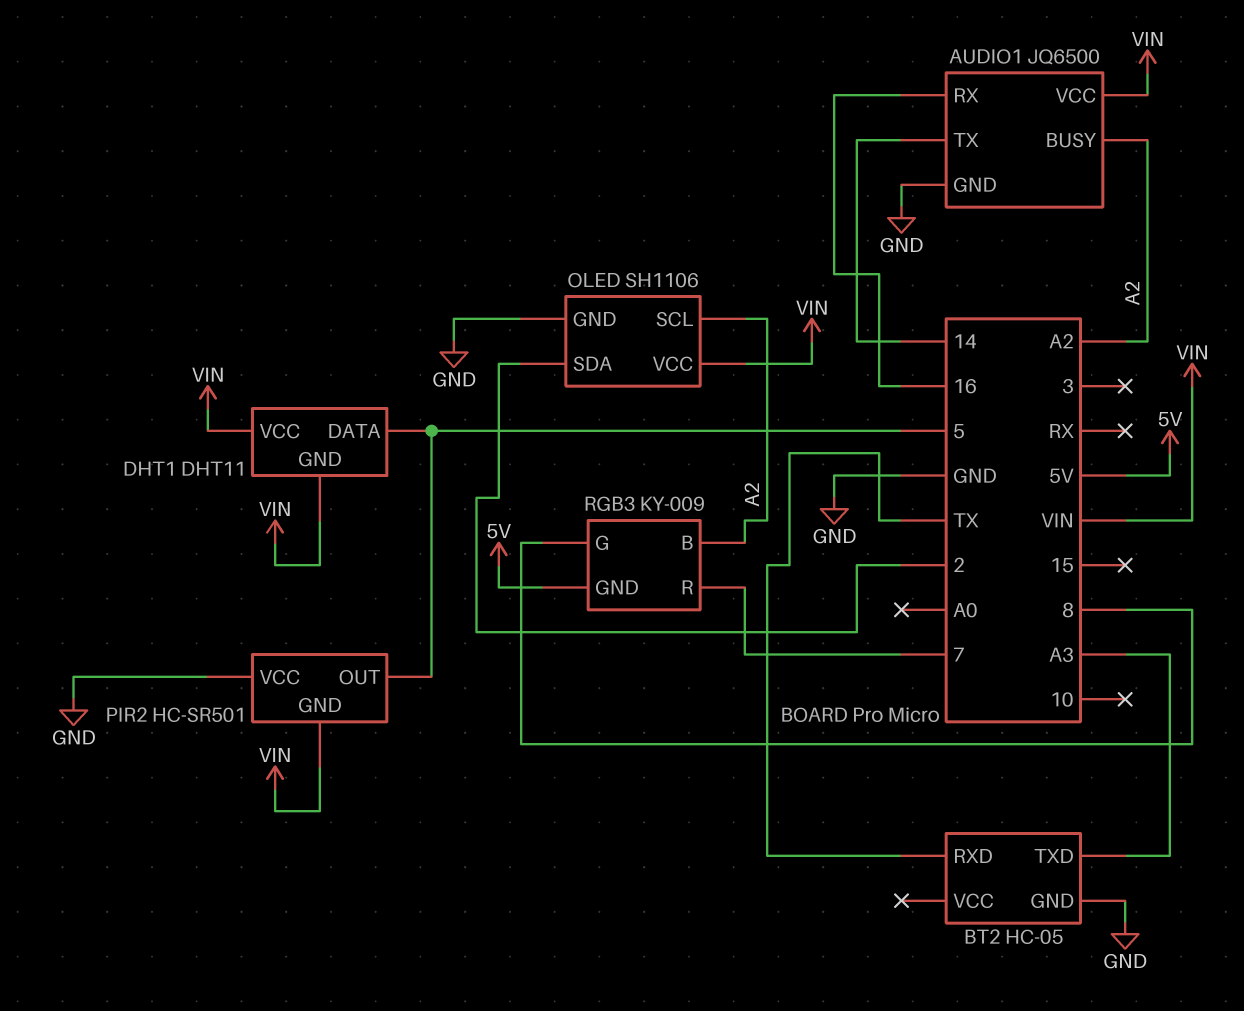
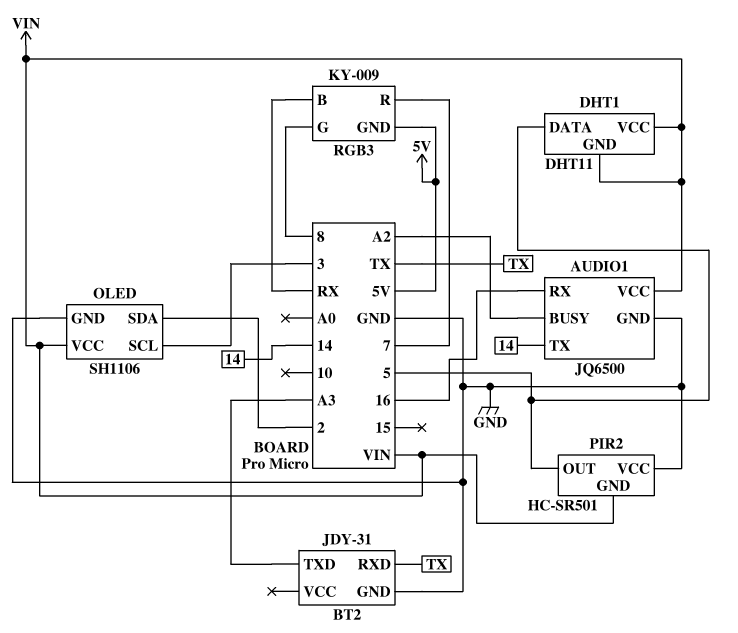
BT2: HC-05 -> JDY-31
OLED pin SCL: A2 -> 3
RGB3 pin B: A2 -> RX

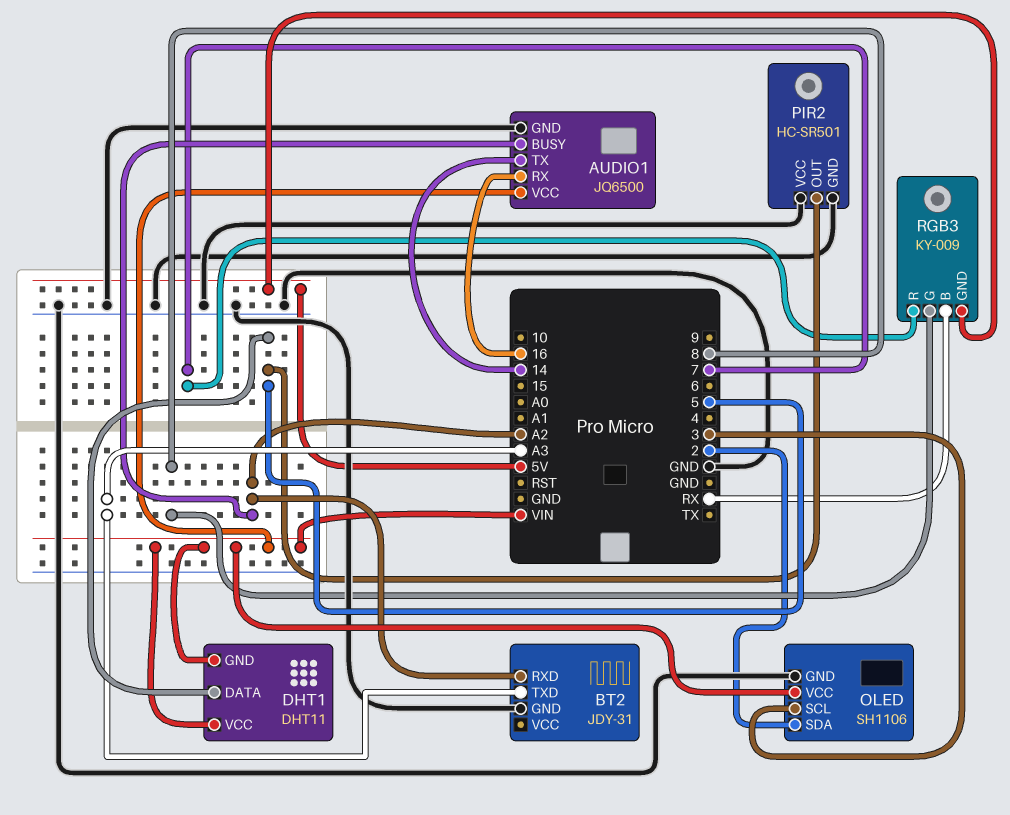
BT2 pin RXD: TX -> A2
PIR2 pin GND: VIN -> GND

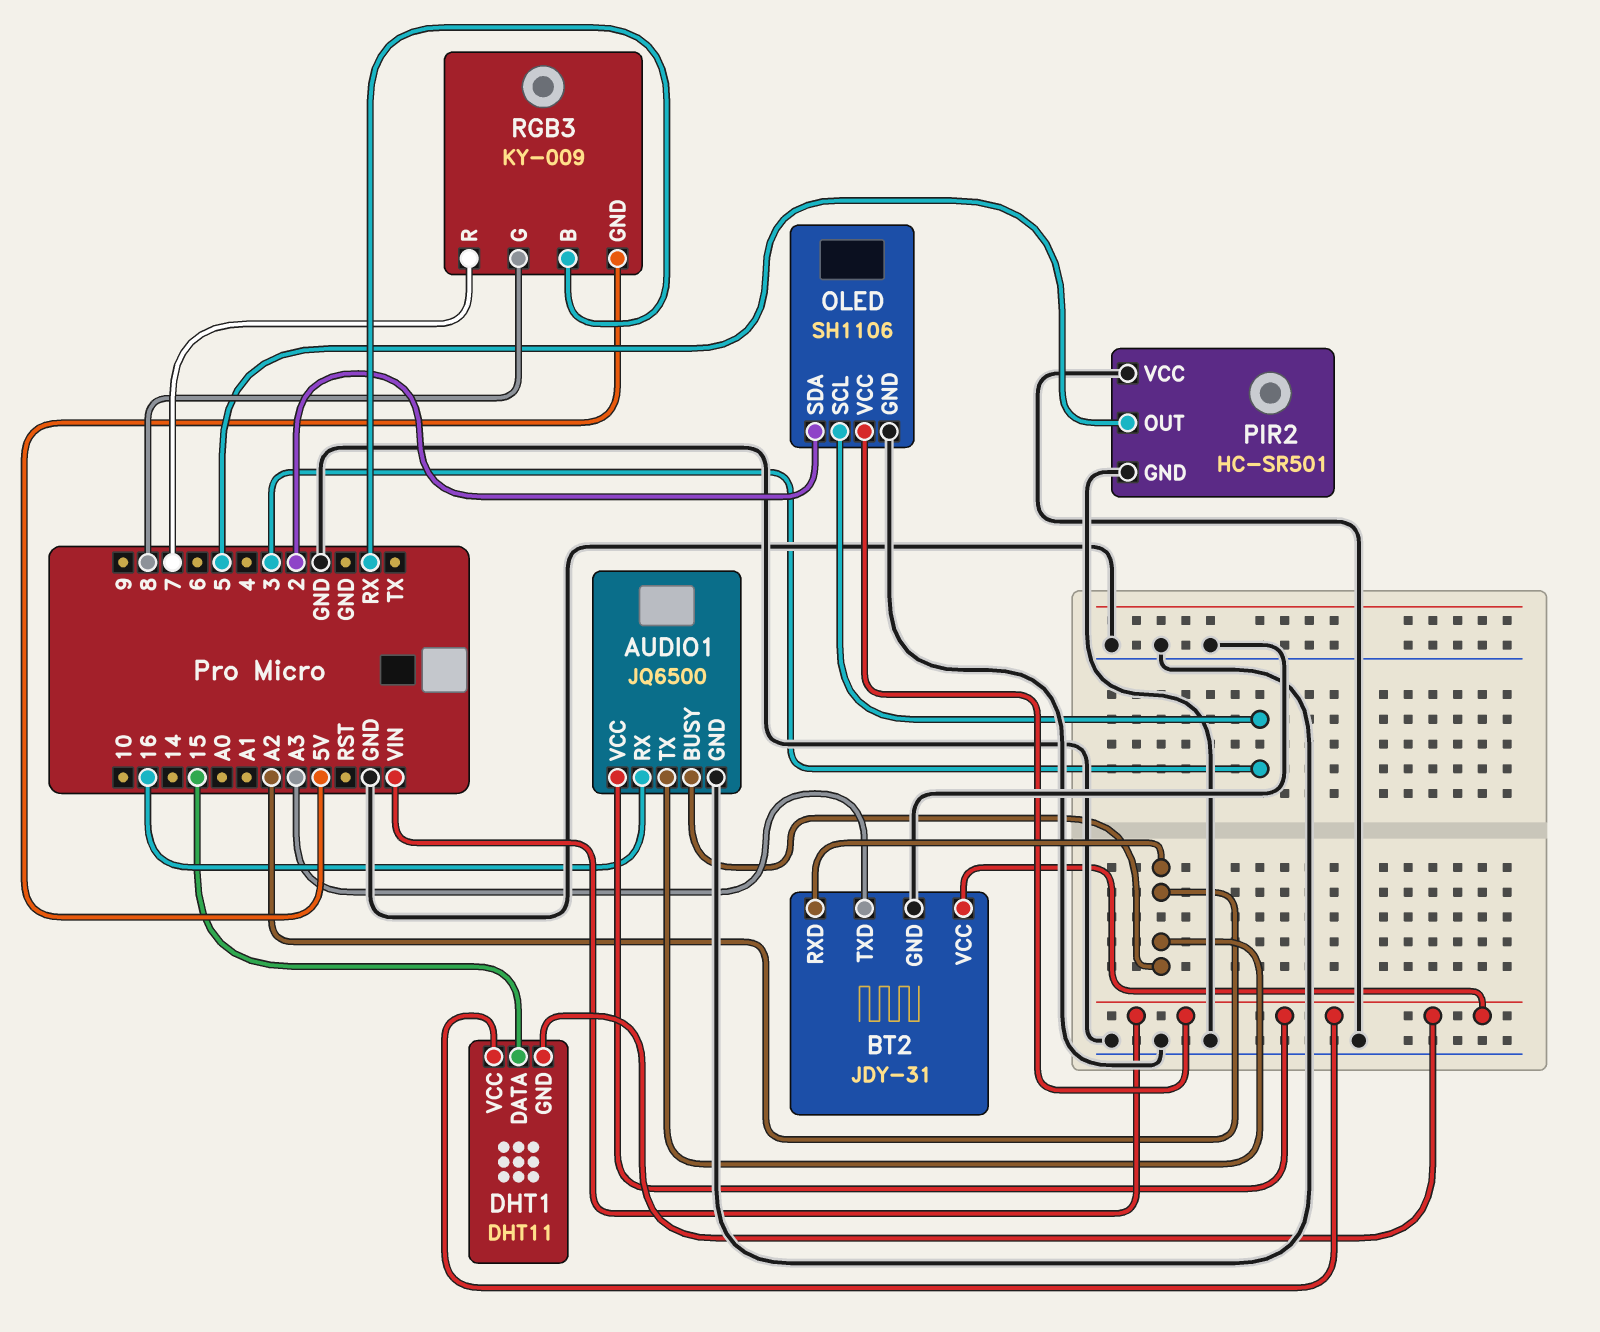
AUDIO1 pin TX: 14 -> A2
BT2 pin VCC: none -> VIN
DHT1 pin DATA: 5 -> 15

